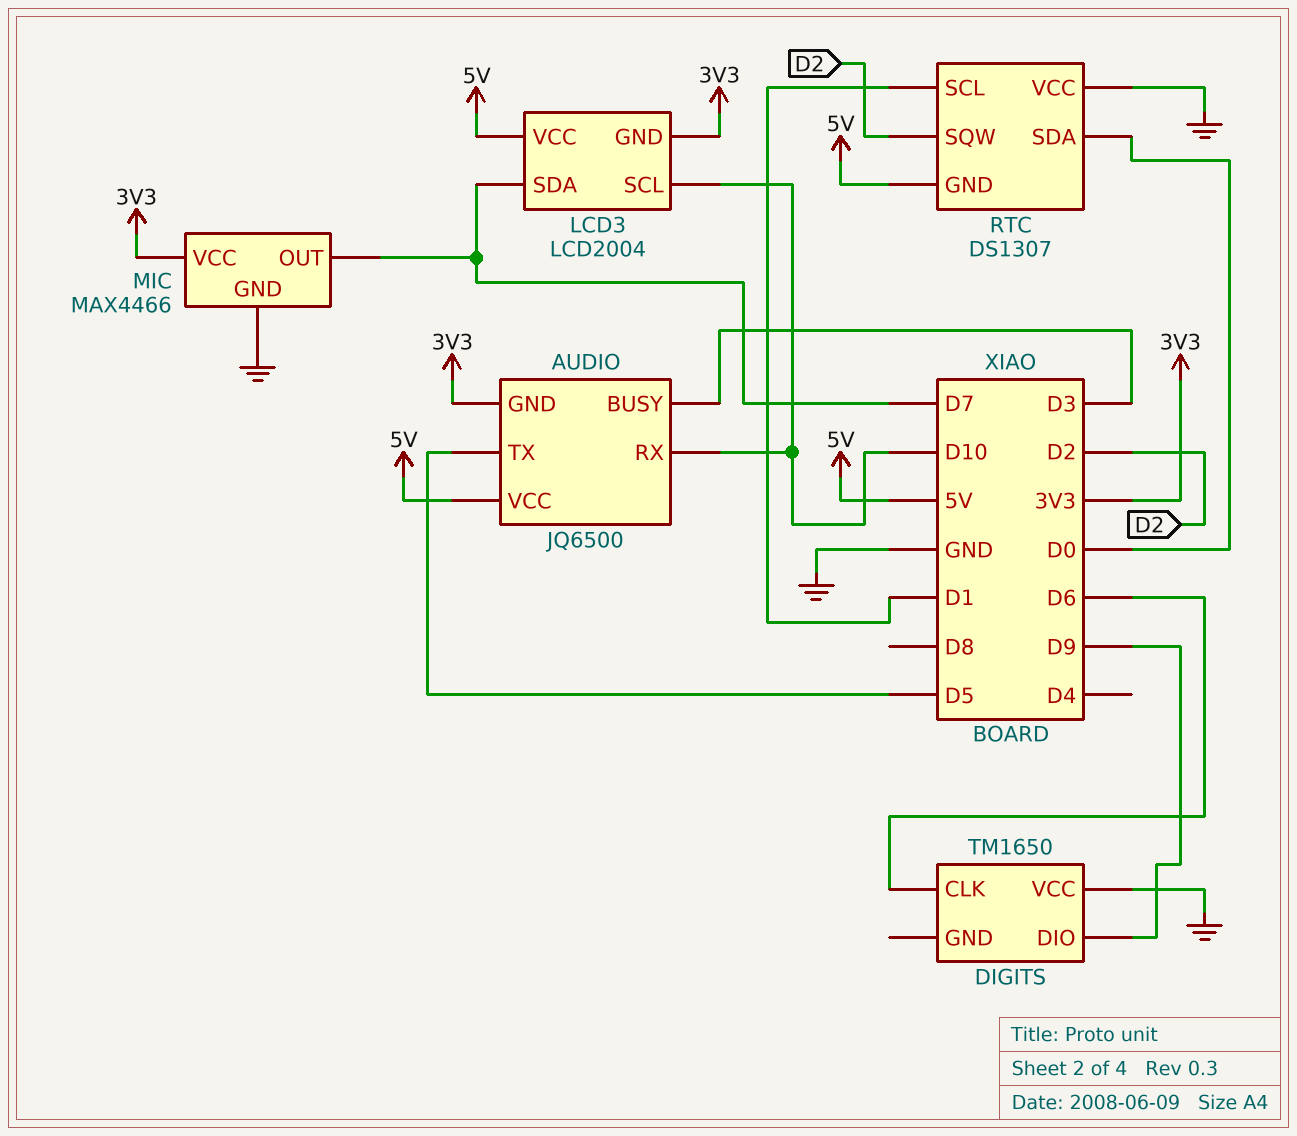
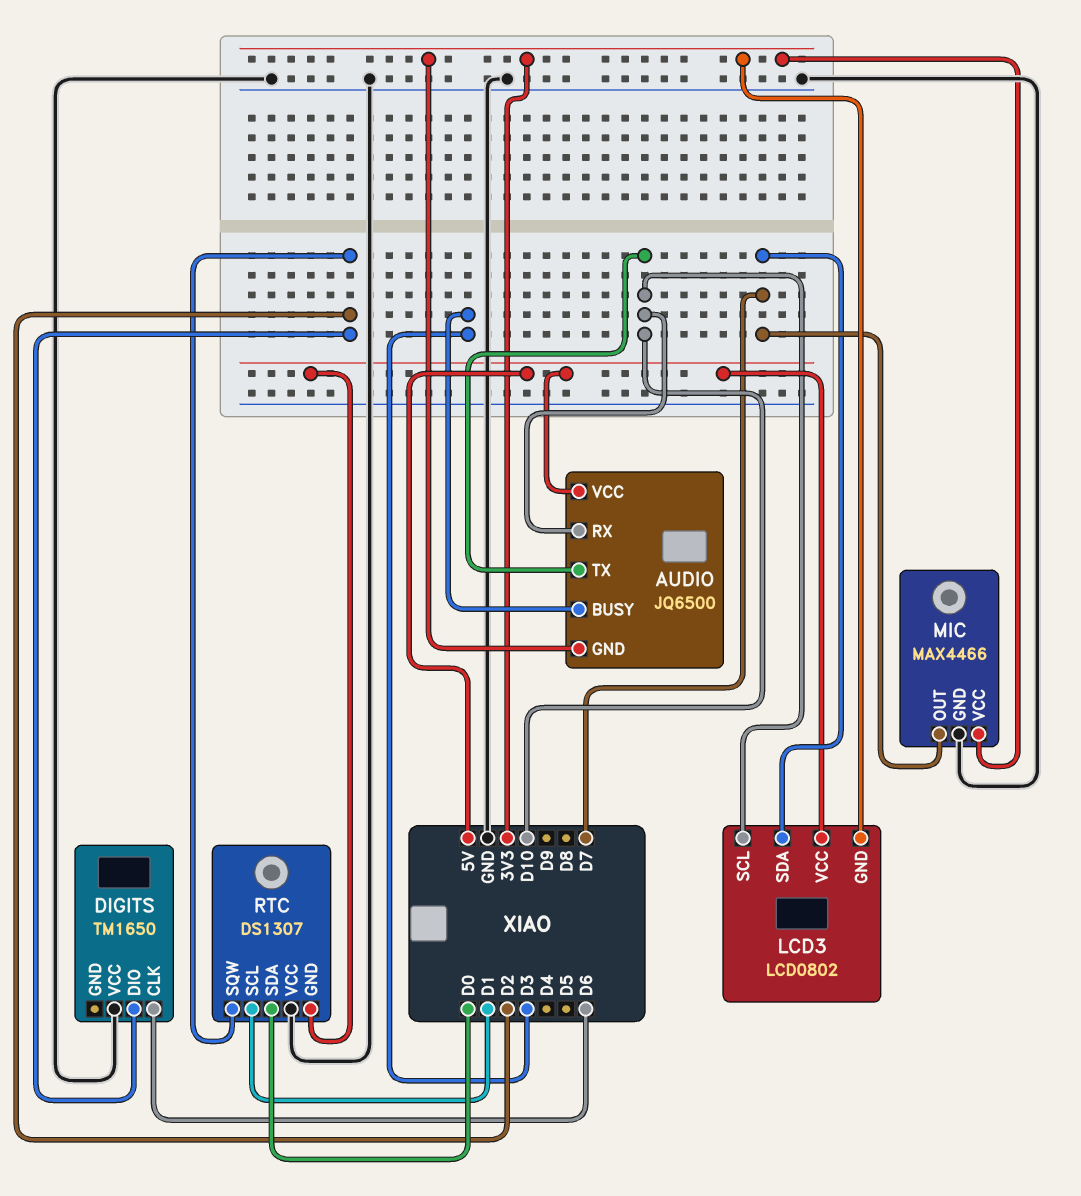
AUDIO pin TX: D5 -> D10
DIGITS pin DIO: D9 -> D2
LCD3: LCD2004 -> LCD0802

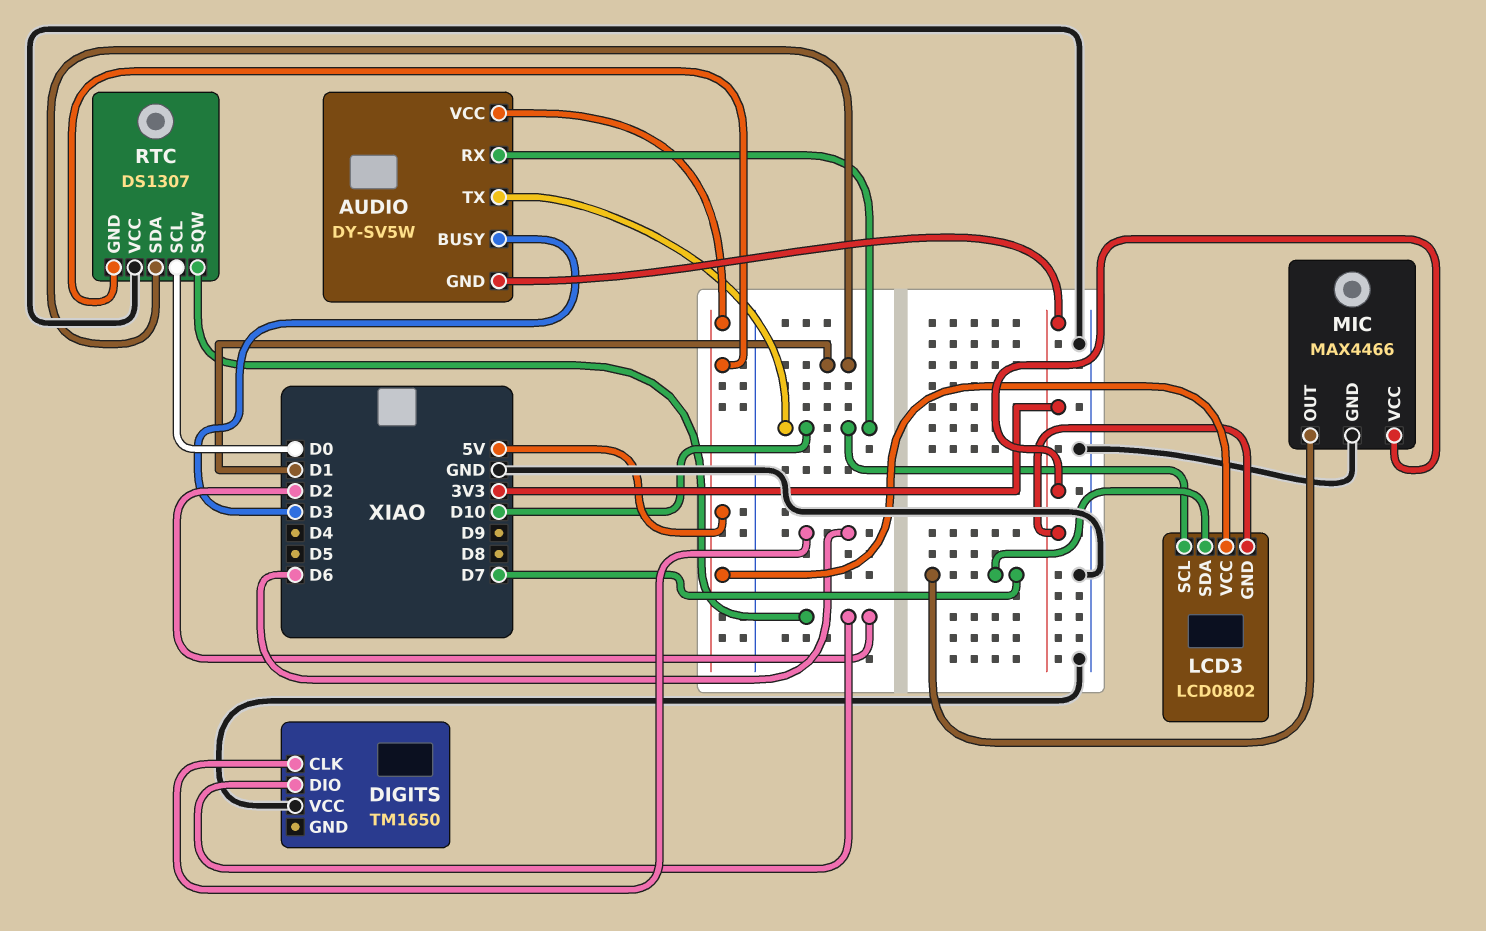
AUDIO: JQ6500 -> DY-SV5W
RTC pin SCL: D1 -> D0
RTC pin SDA: D0 -> D1

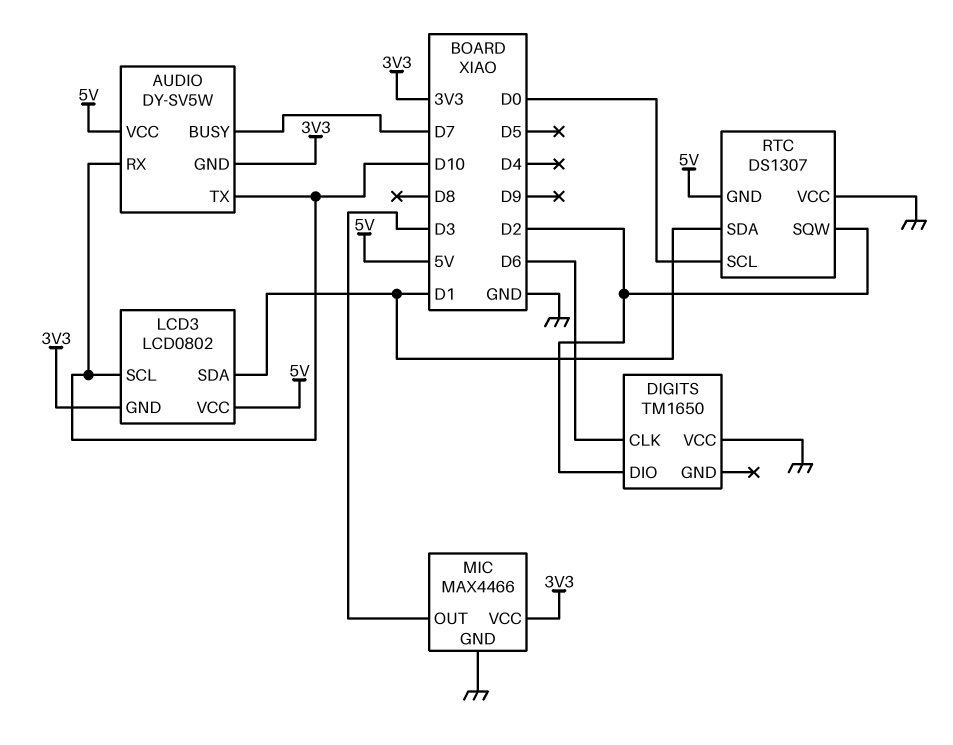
AUDIO pin BUSY: D3 -> D7
LCD3 pin SDA: D7 -> D1
MIC pin OUT: D7 -> D3

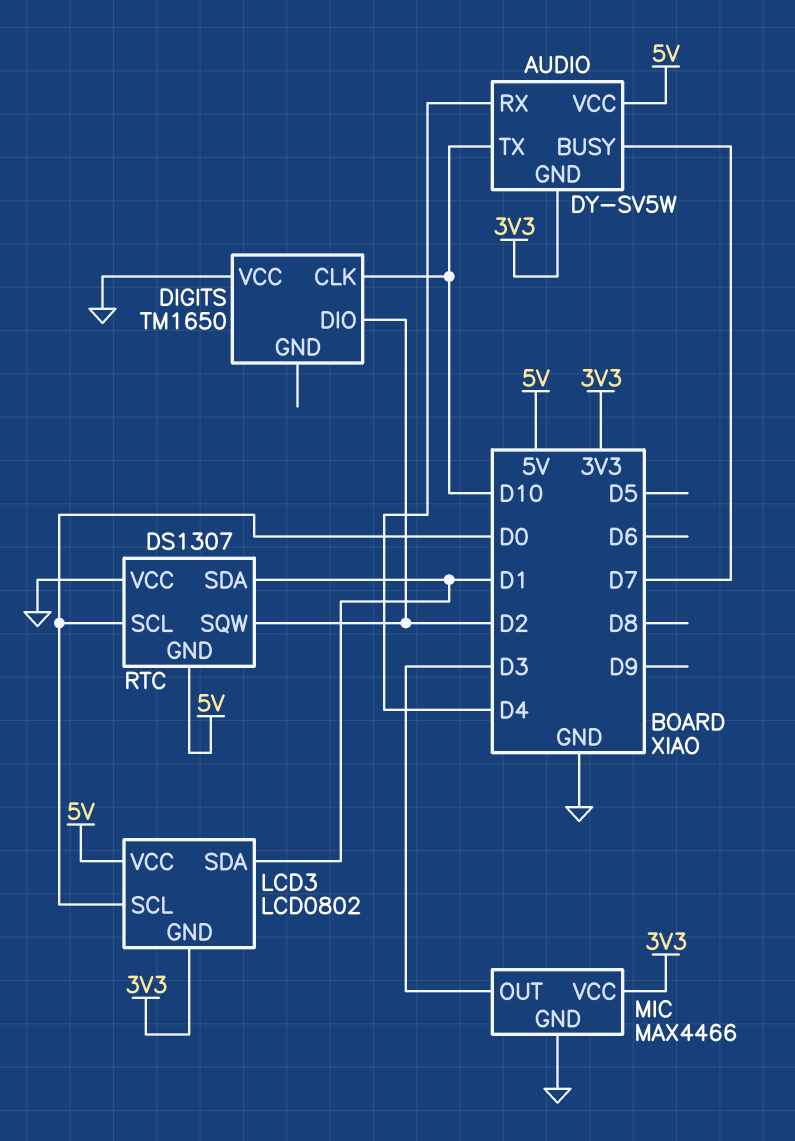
AUDIO pin RX: D10 -> D4
DIGITS pin CLK: D6 -> D10
LCD3 pin SCL: D10 -> D0

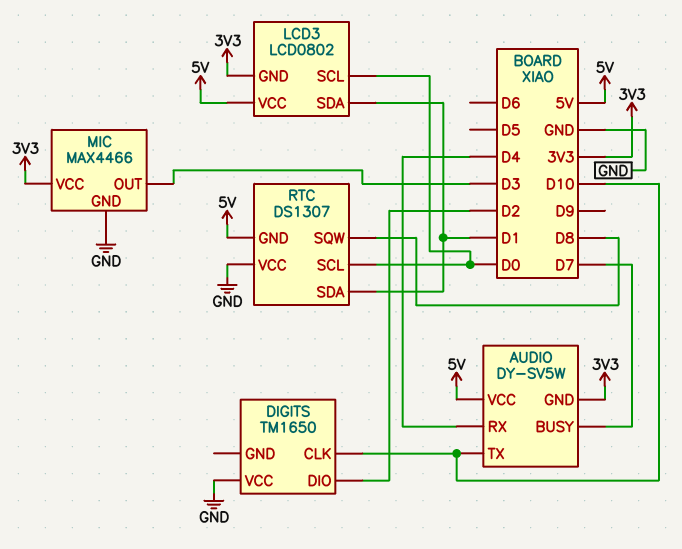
RTC pin SQW: D2 -> D8

